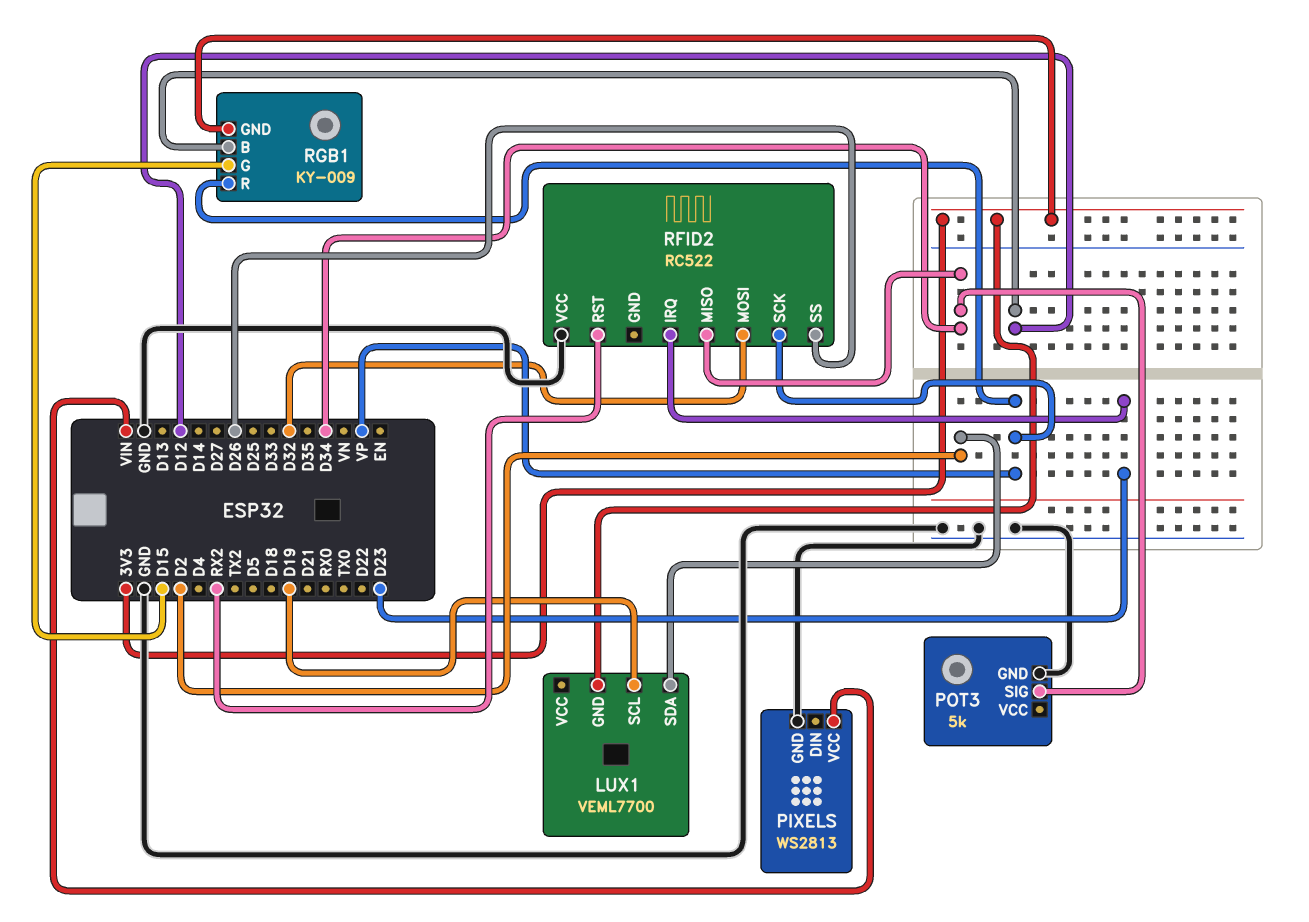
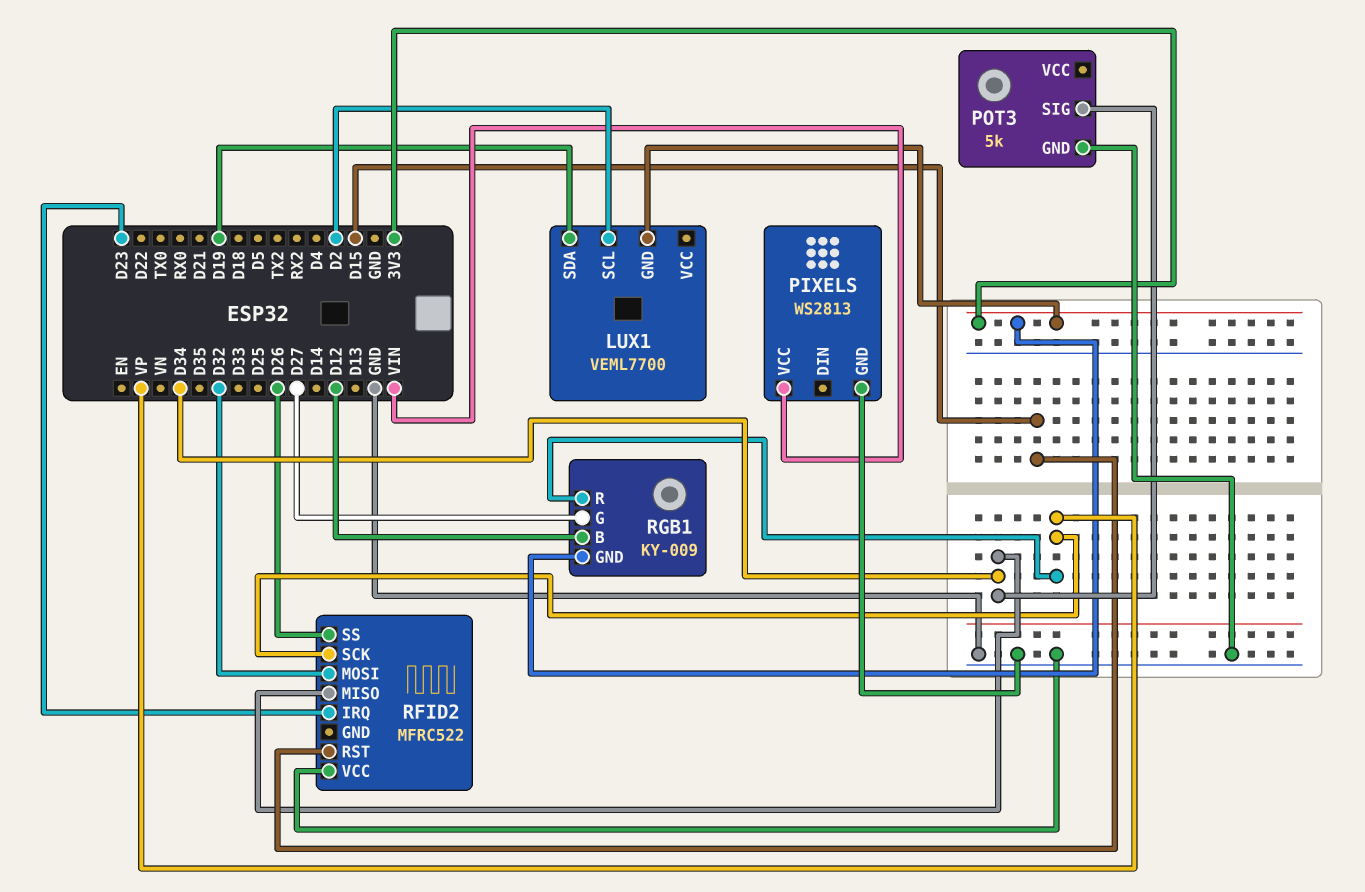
LUX1 pin SCL: D19 -> D2
LUX1 pin SDA: D2 -> D19
RFID2: RC522 -> MFRC522
RFID2 pin RST: RX2 -> D15
RGB1 pin G: D15 -> D27

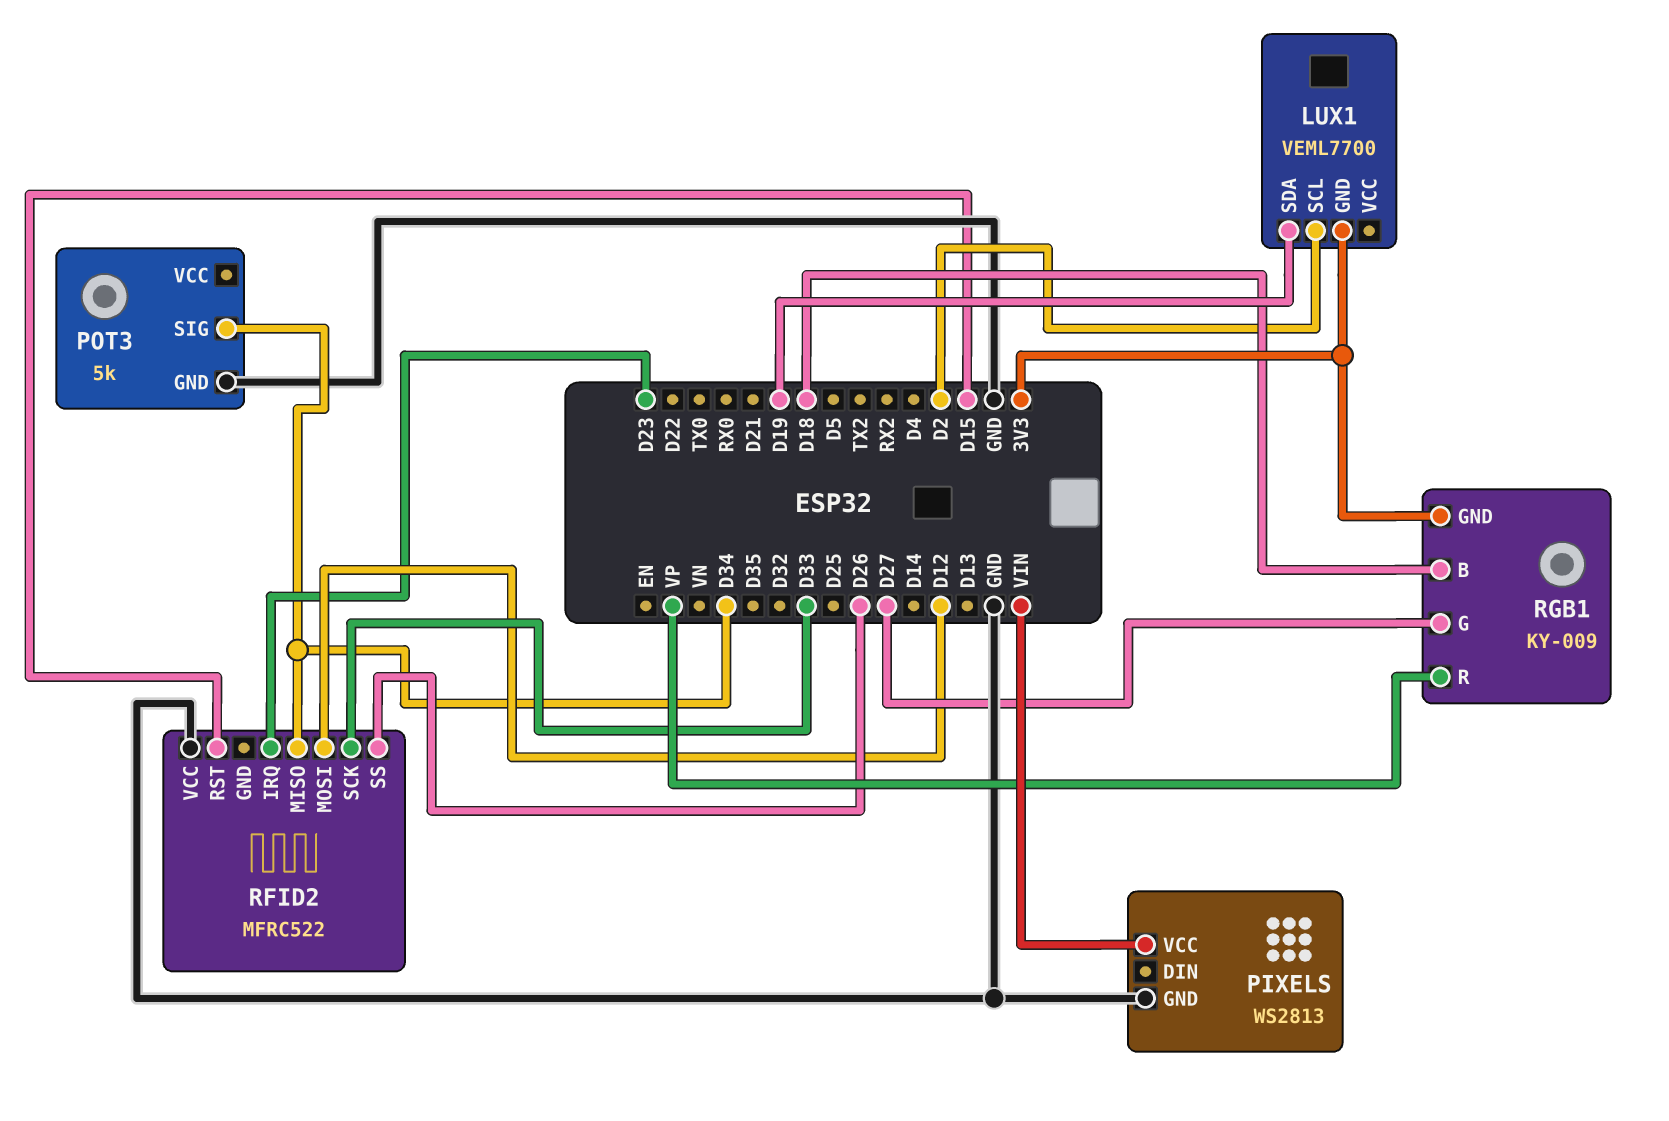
RFID2 pin MOSI: D32 -> D12
RFID2 pin SCK: VP -> D33
RGB1 pin B: D12 -> D18

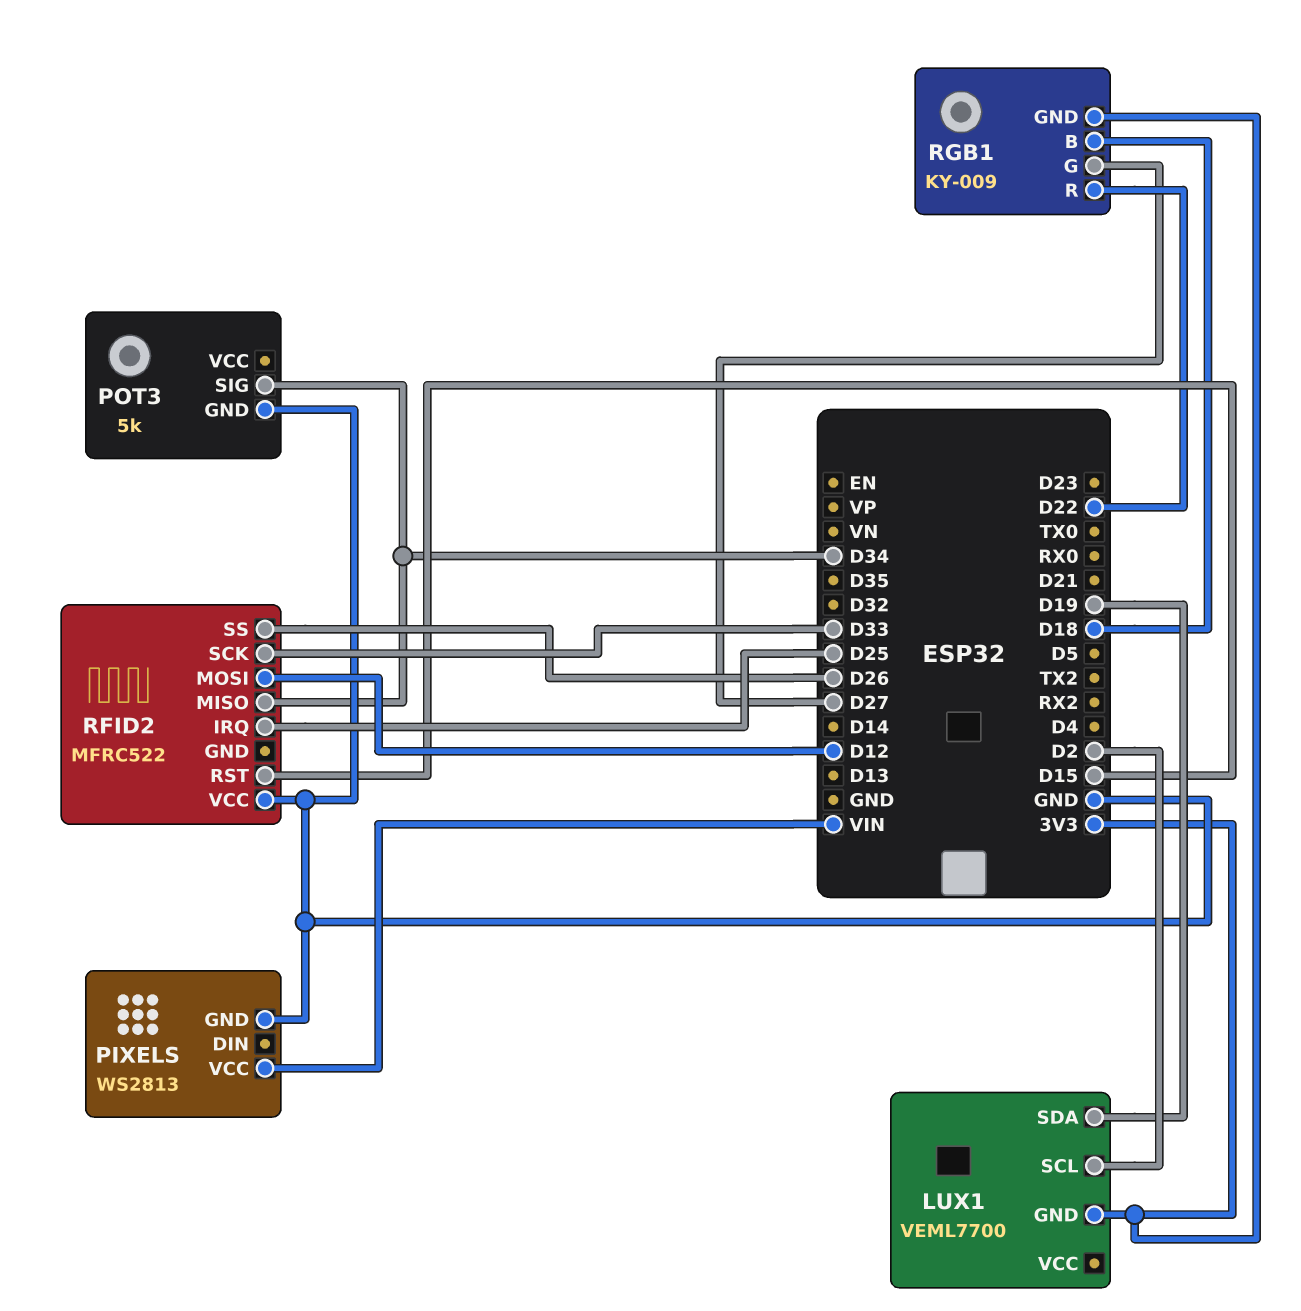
RFID2 pin IRQ: D23 -> D25
RGB1 pin R: VP -> D22

